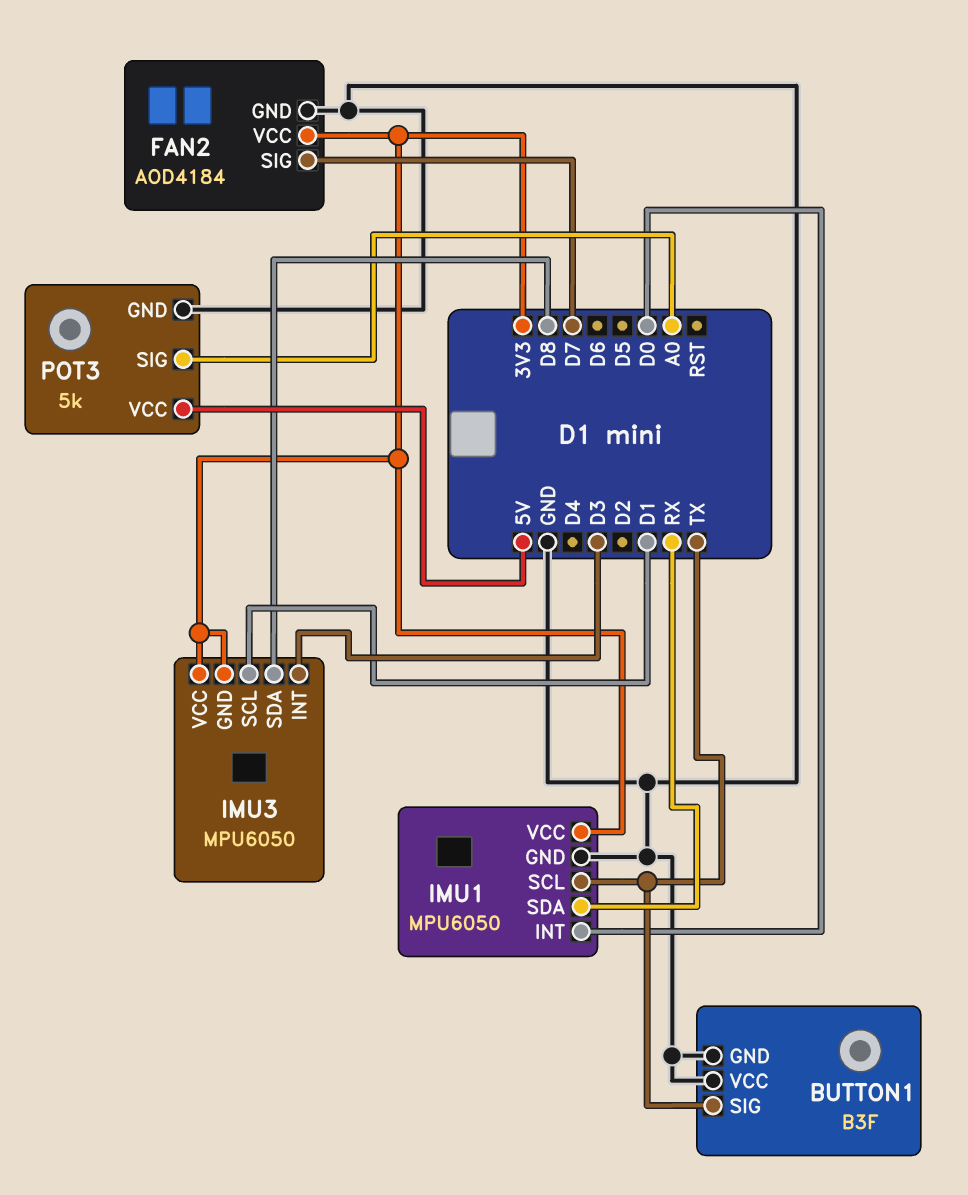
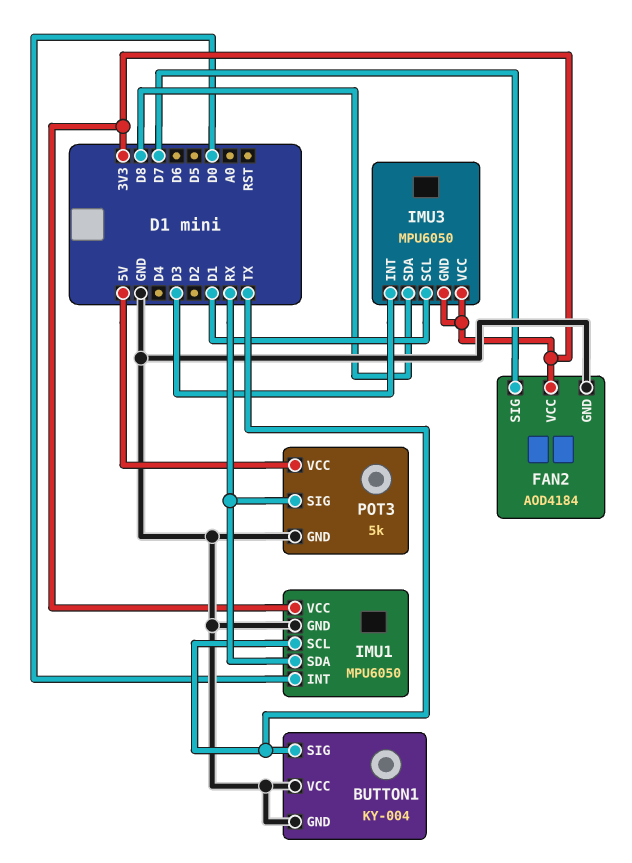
BUTTON1: B3F -> KY-004
POT3 pin SIG: A0 -> RX

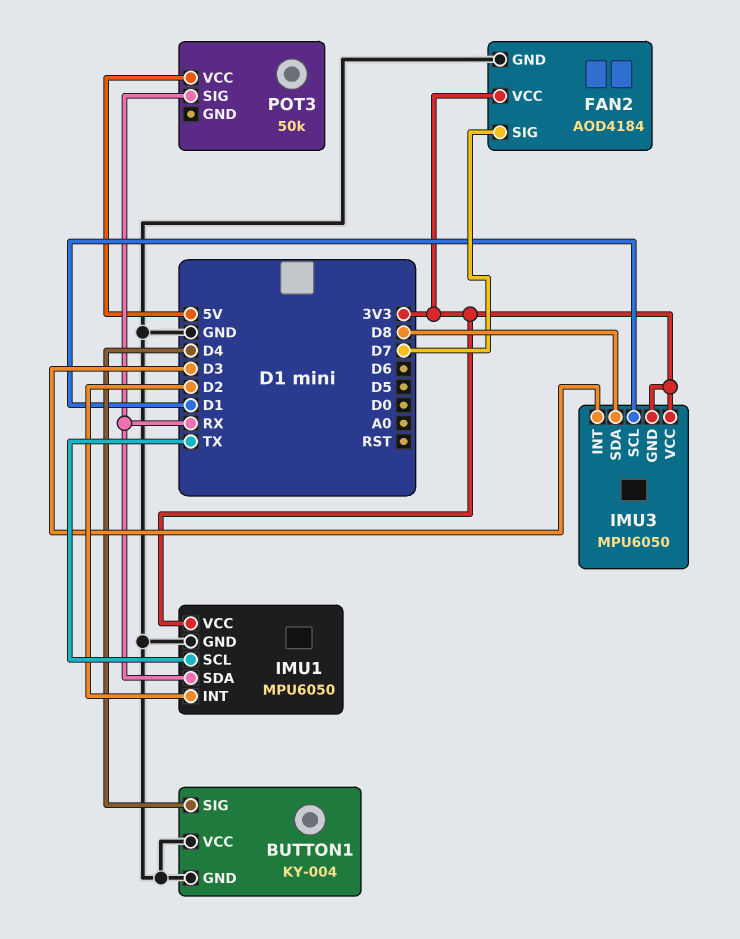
BUTTON1 pin SIG: TX -> D4
IMU1 pin INT: D0 -> D2
POT3: 5k -> 50k
POT3 pin GND: GND -> none

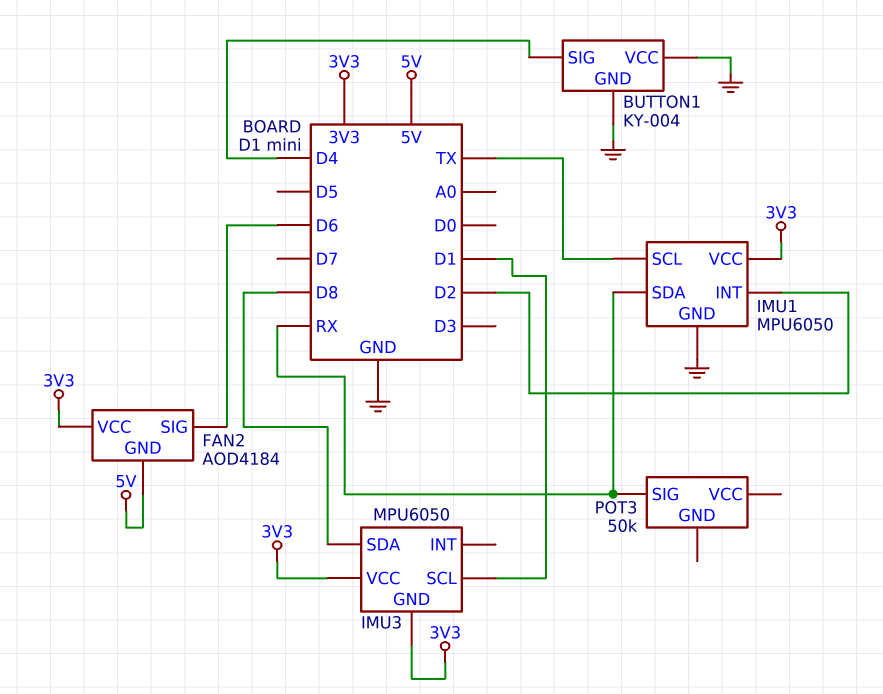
FAN2 pin GND: GND -> 5V
FAN2 pin SIG: D7 -> D6
IMU3 pin INT: D3 -> none
POT3 pin VCC: 5V -> none

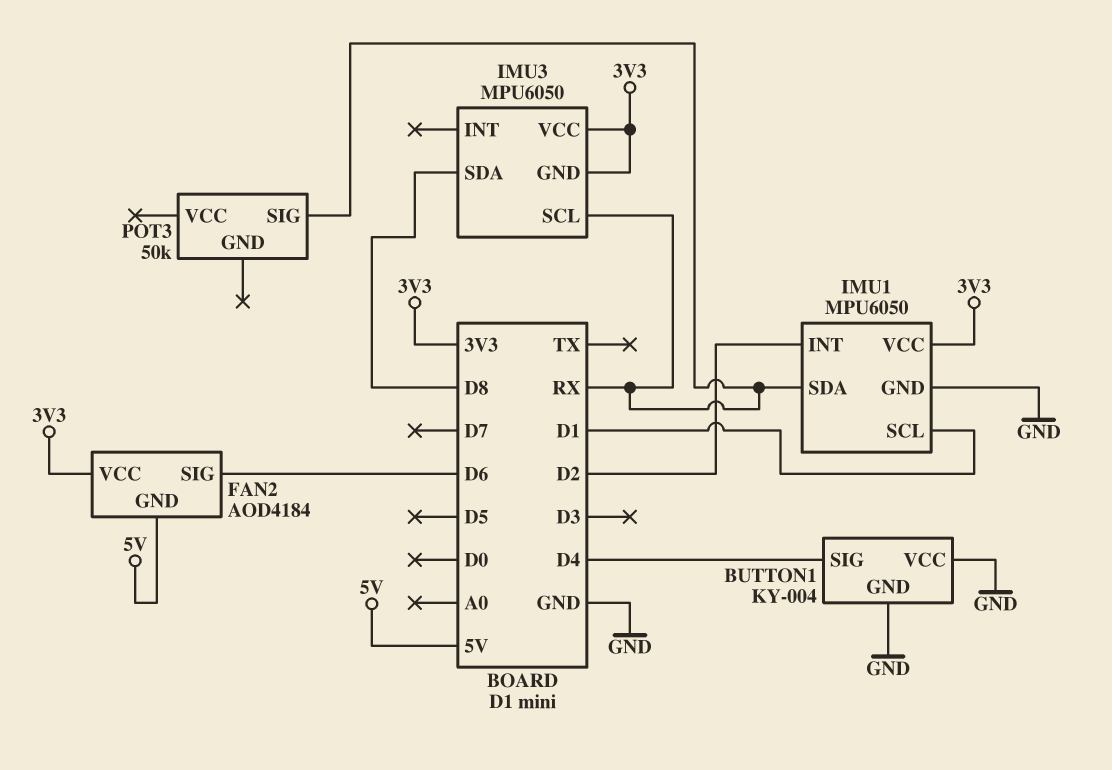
IMU1 pin SCL: TX -> D1
IMU3 pin SCL: D1 -> RX

